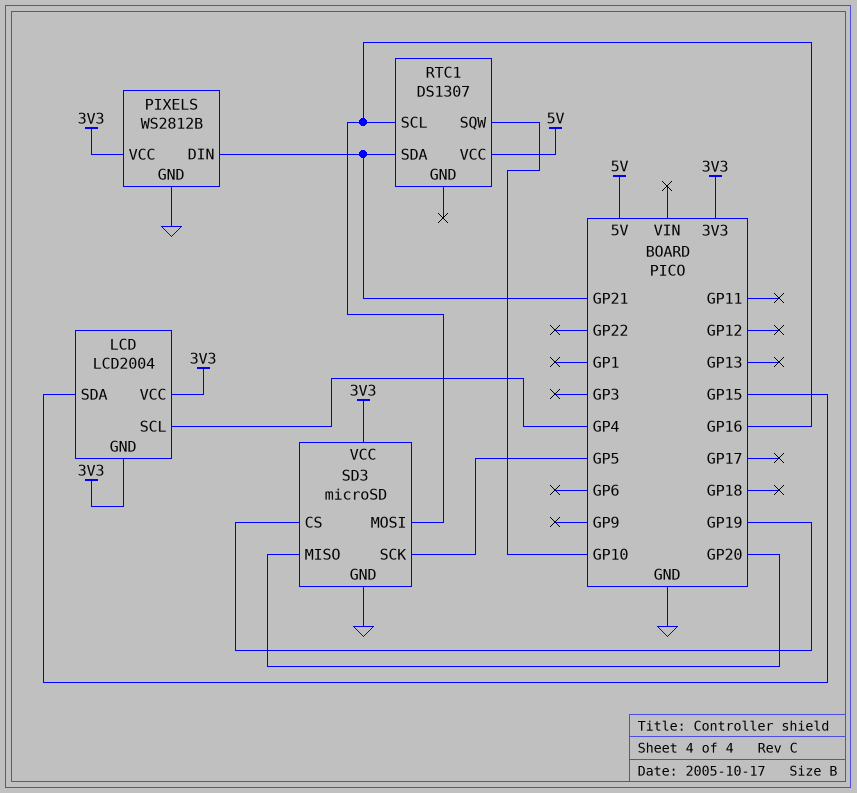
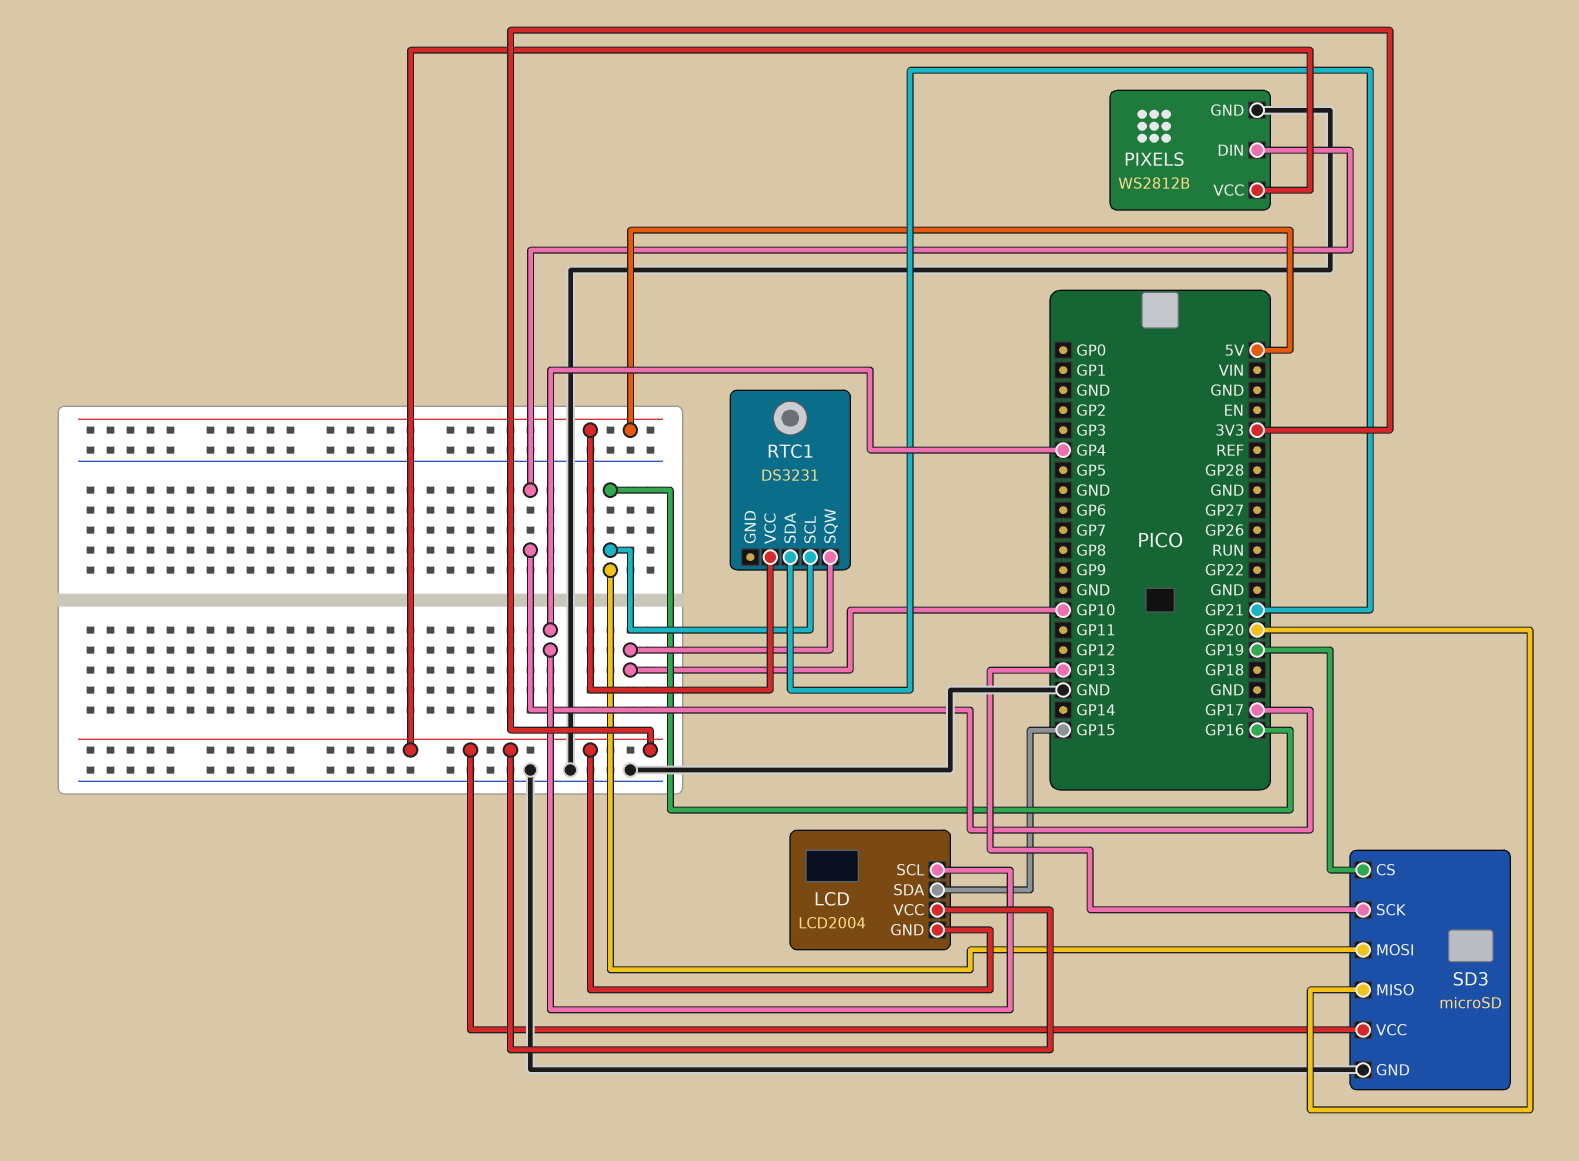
PIXELS pin DIN: GP21 -> GP17
RTC1: DS1307 -> DS3231
SD3 pin SCK: GP5 -> GP13

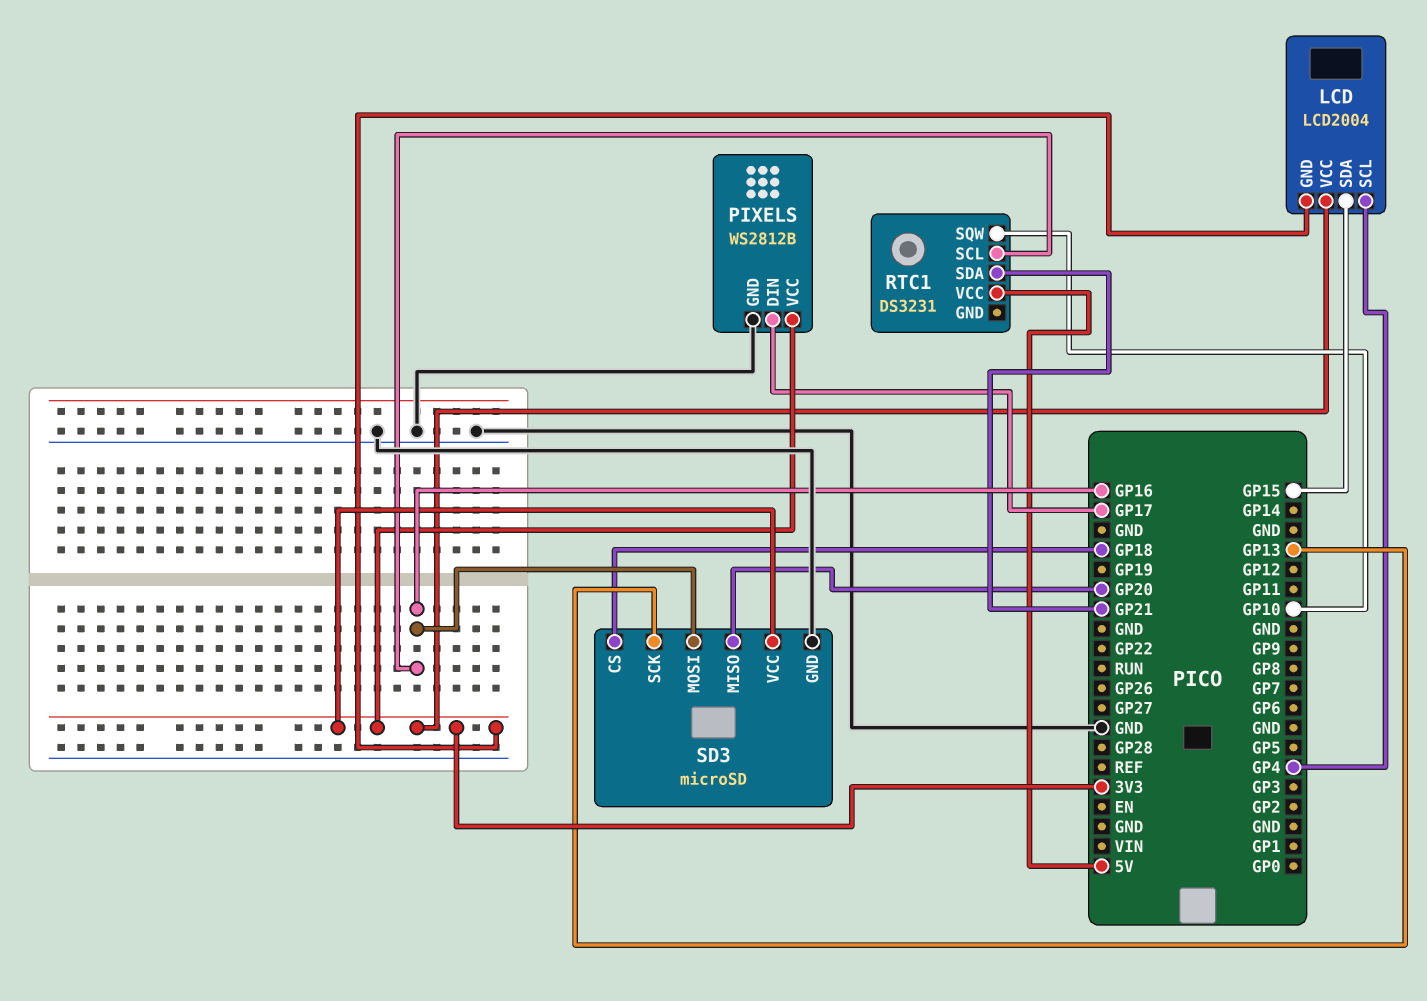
SD3 pin CS: GP19 -> GP18

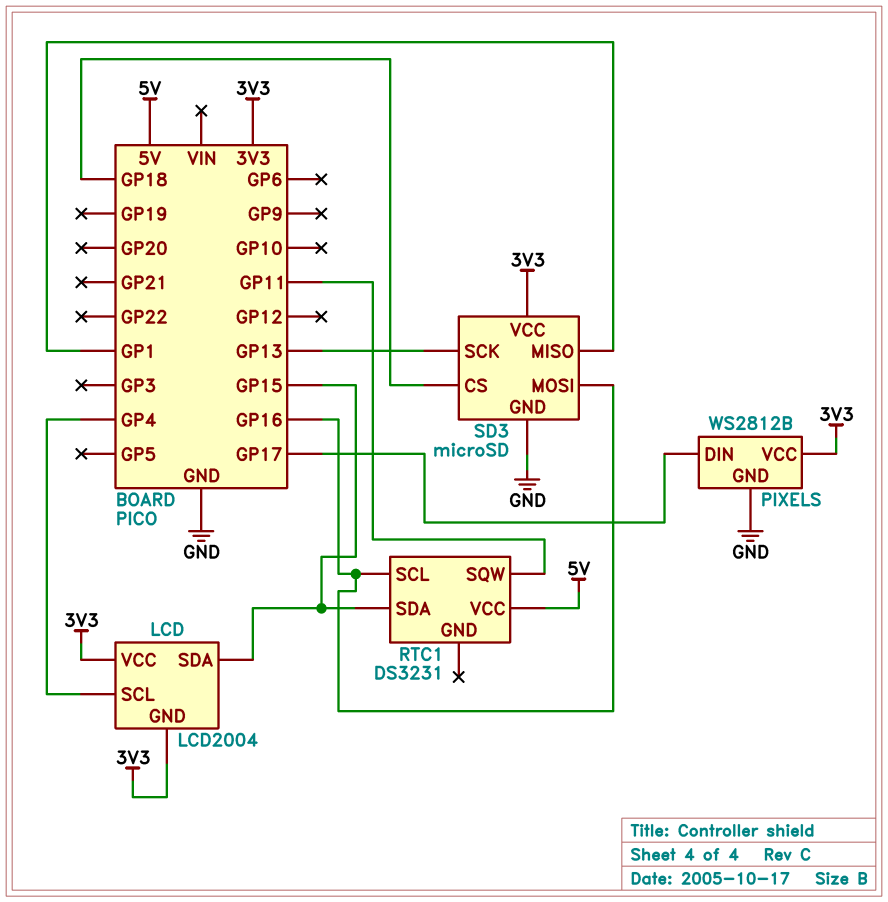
RTC1 pin SDA: GP21 -> GP15
RTC1 pin SQW: GP10 -> GP11
SD3 pin MISO: GP20 -> GP1

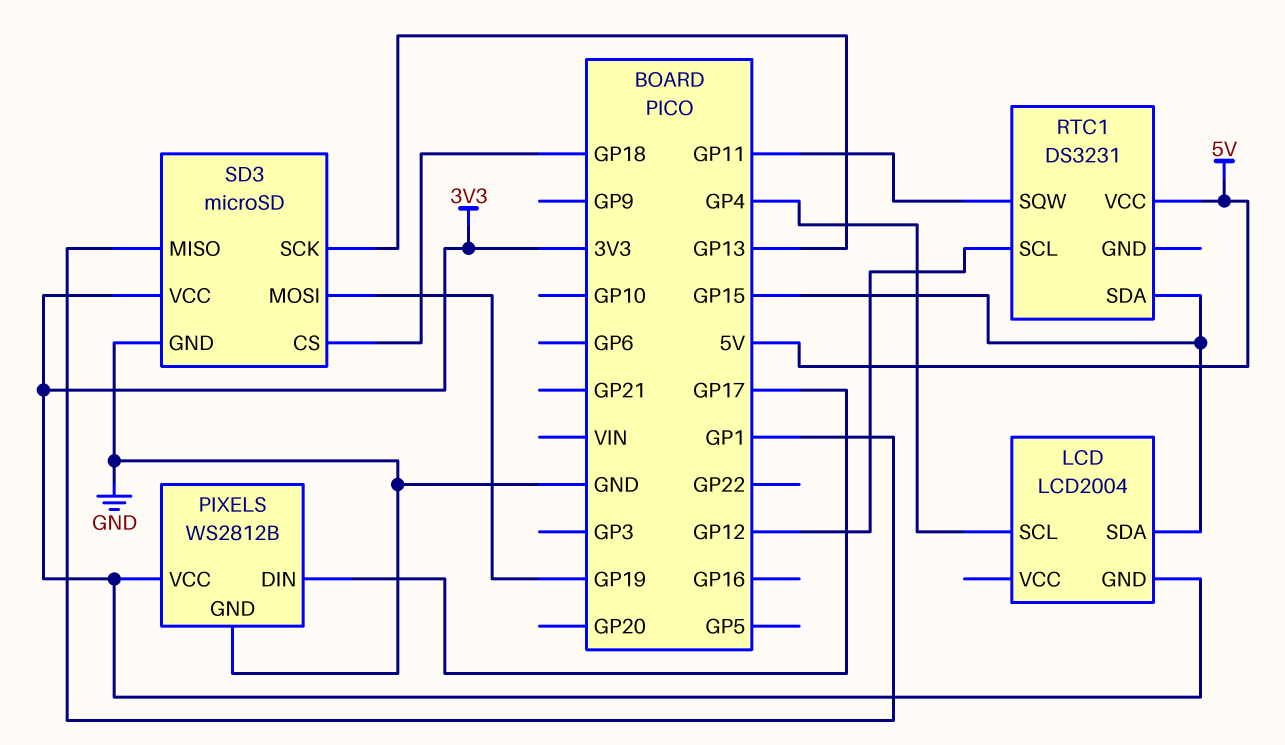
LCD pin VCC: 3V3 -> none
RTC1 pin SCL: GP16 -> GP12
SD3 pin MOSI: GP16 -> GP19

